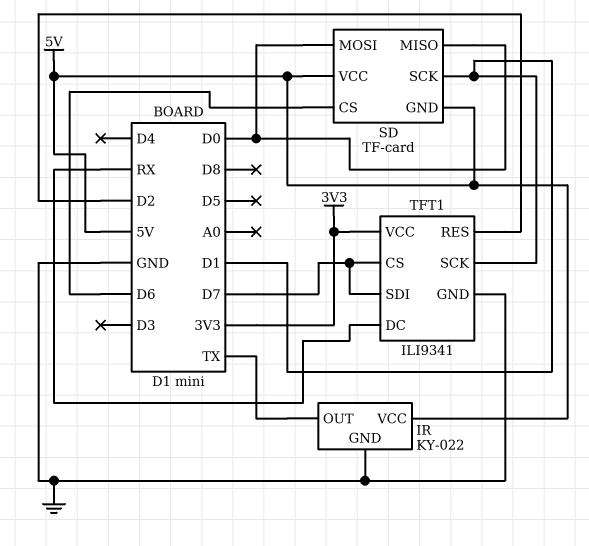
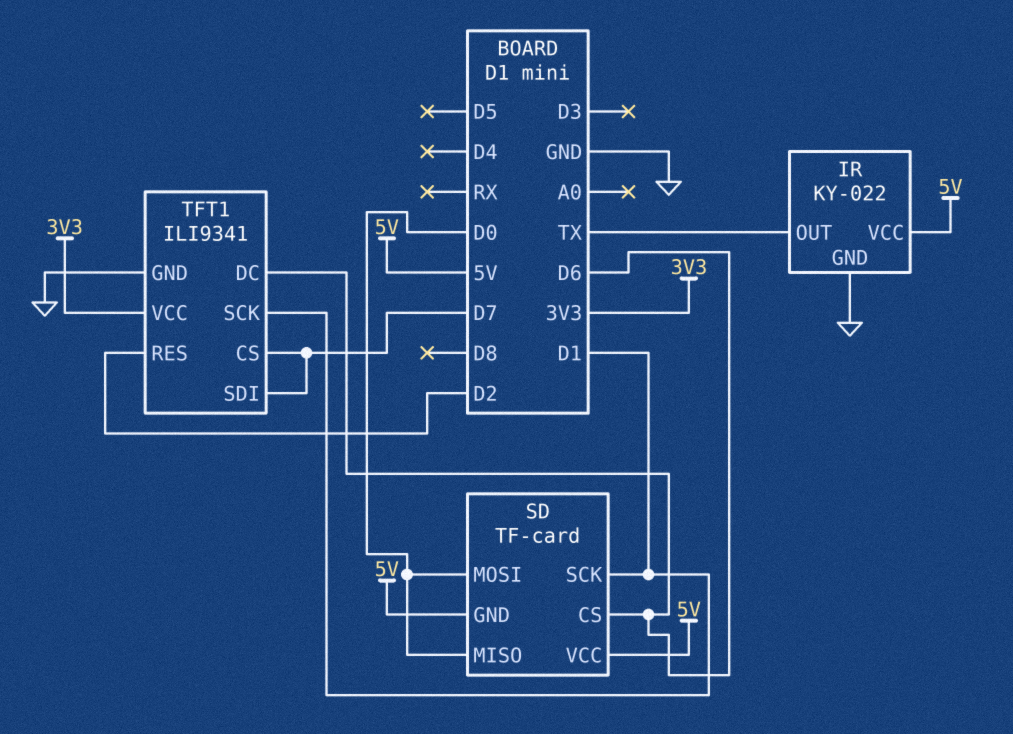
TFT1 pin DC: RX -> D6

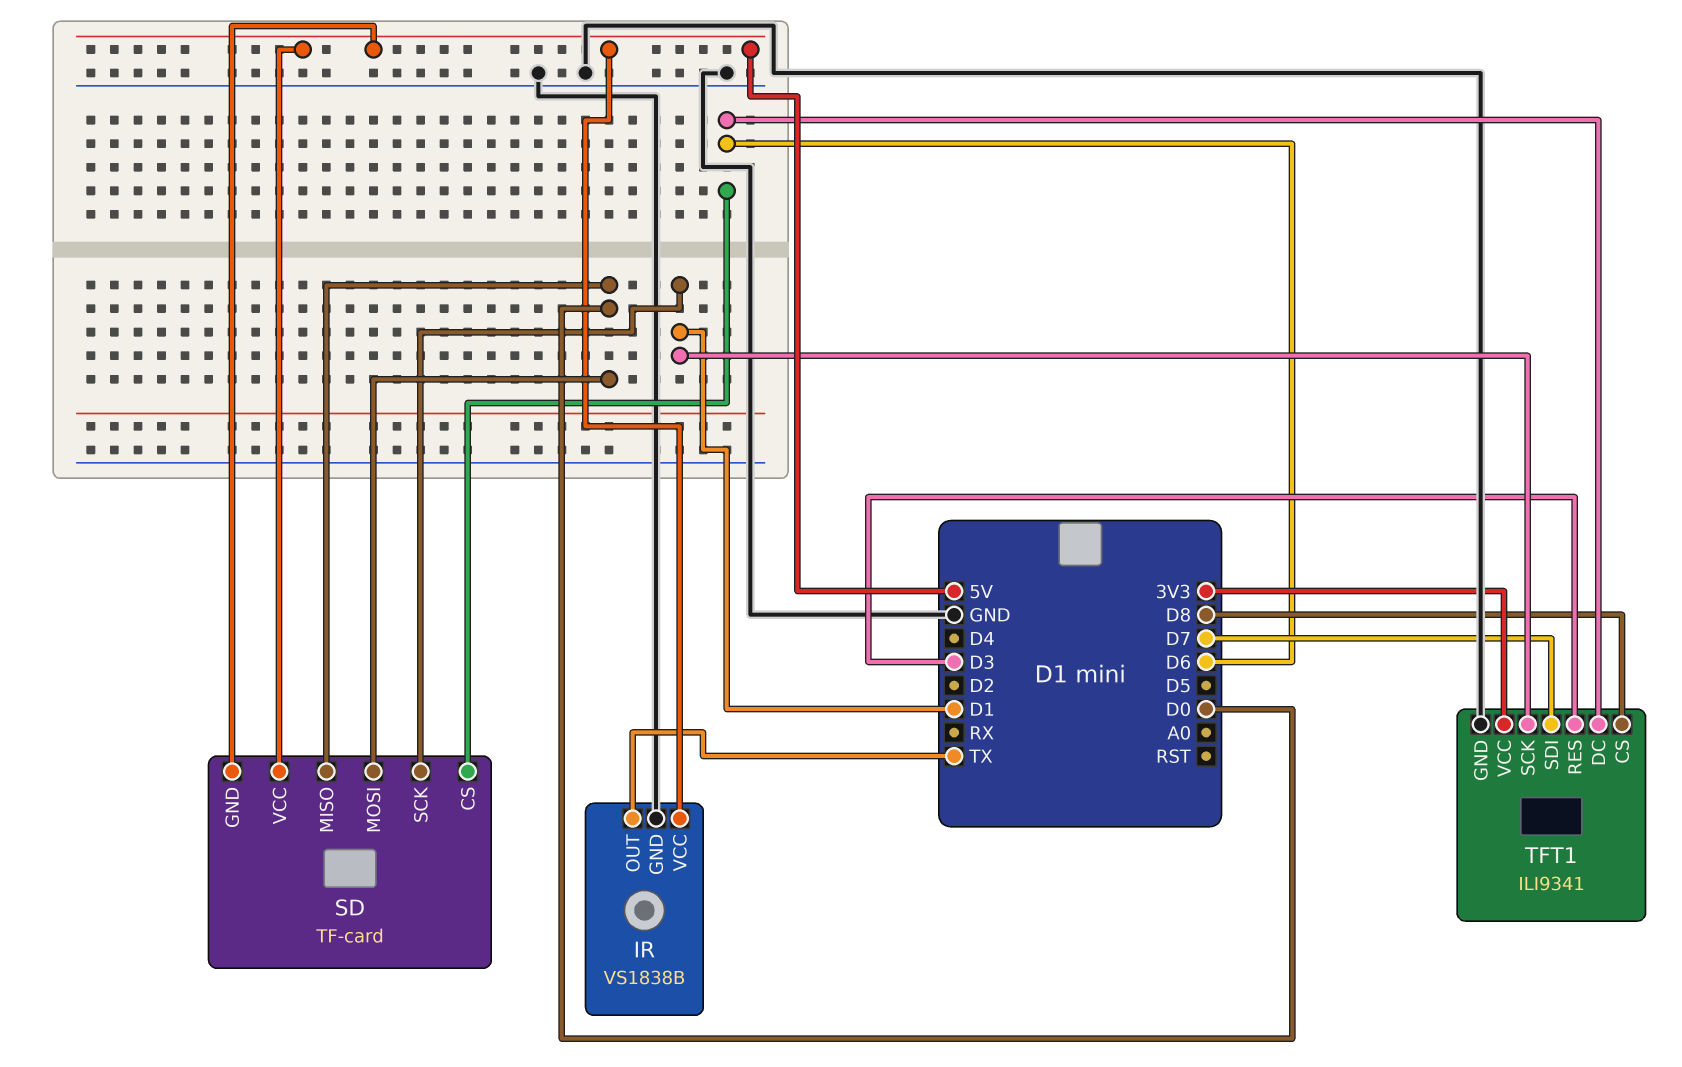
IR: KY-022 -> VS1838B
TFT1 pin CS: D7 -> D8
TFT1 pin RES: D2 -> D3

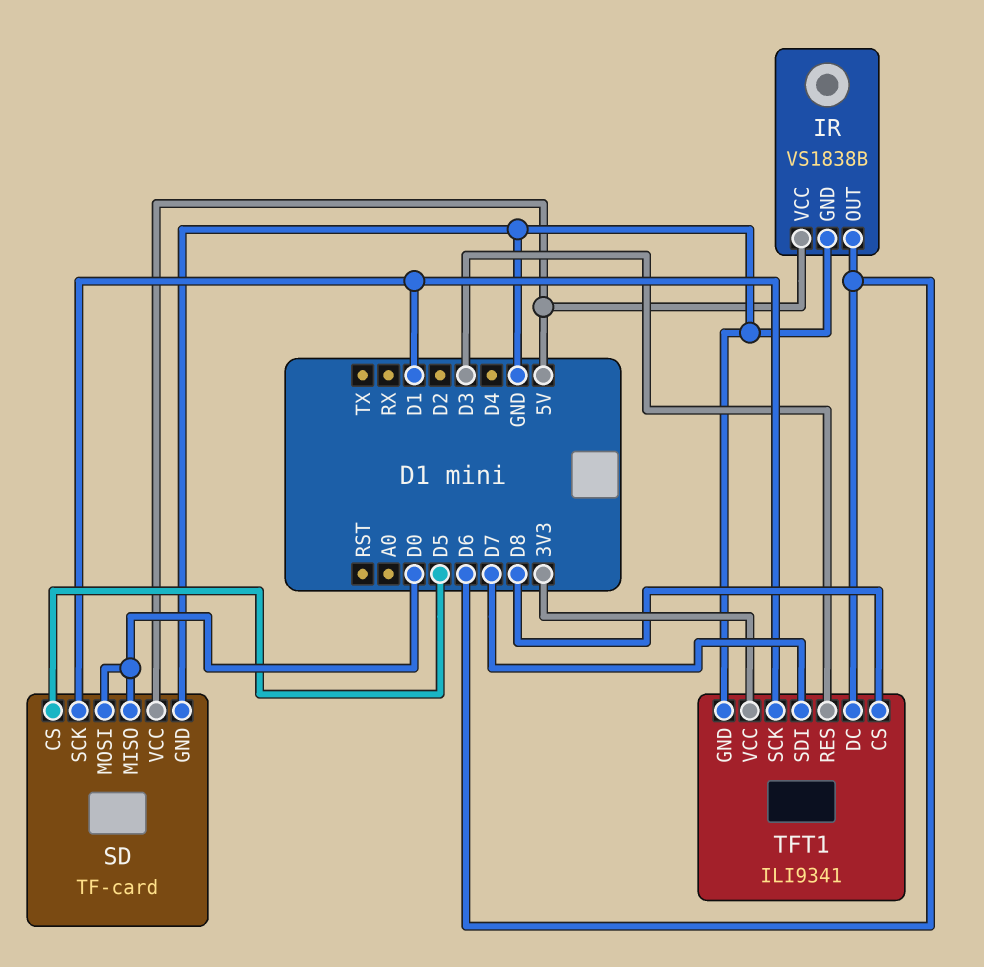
IR pin OUT: TX -> D6
SD pin CS: D6 -> D5
SD pin GND: 5V -> GND

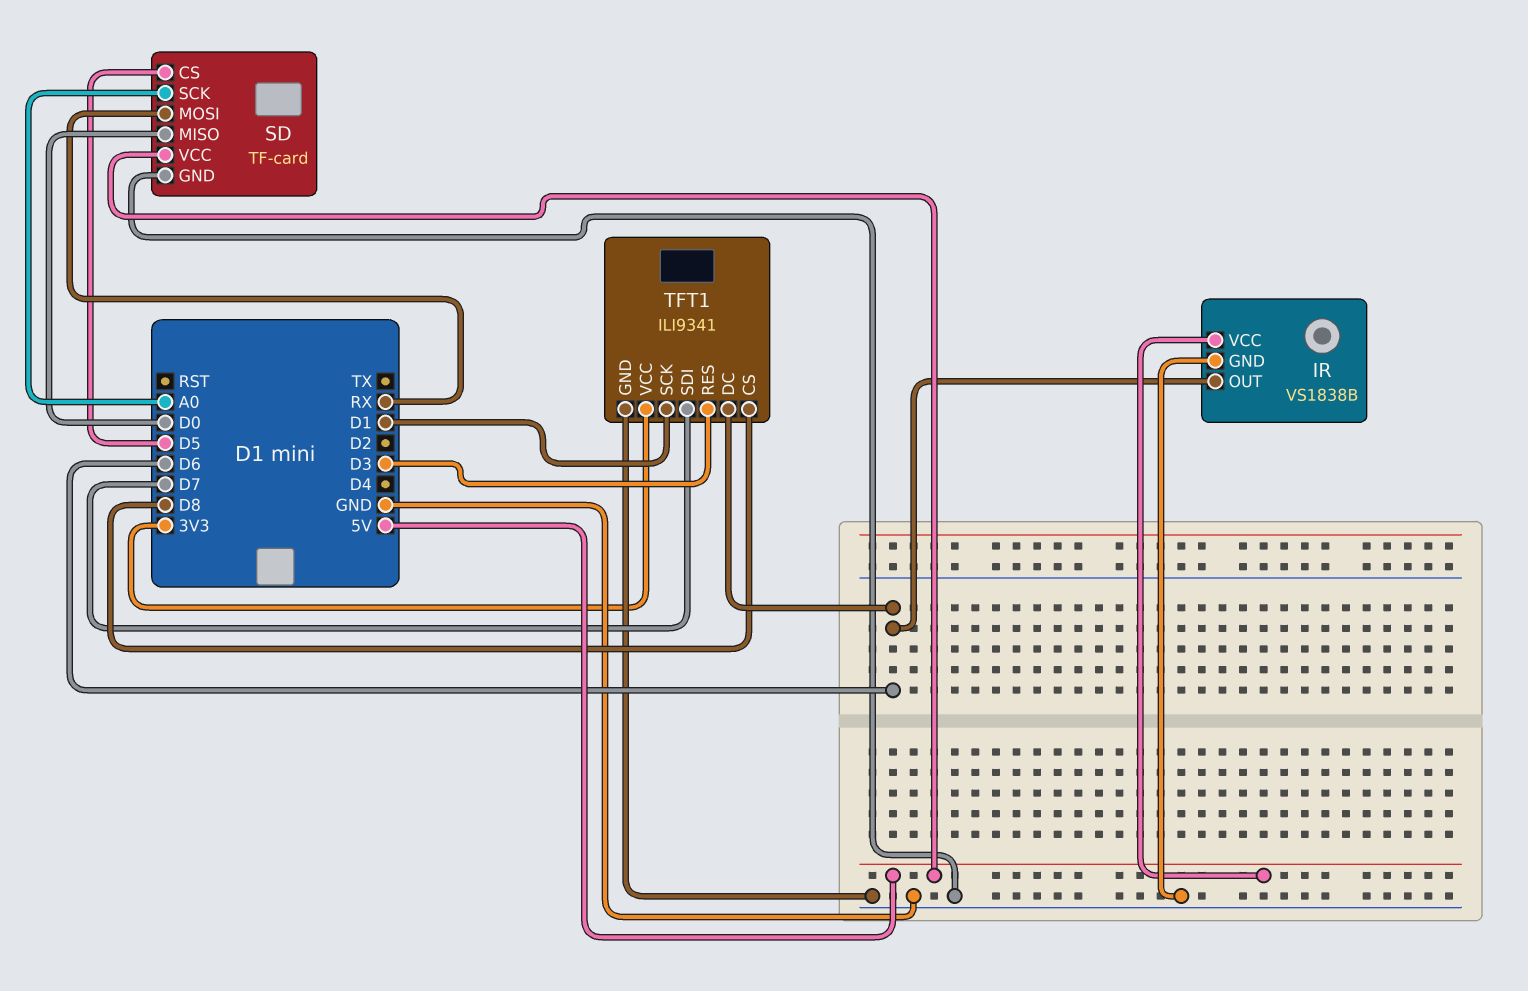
SD pin MOSI: D0 -> RX
SD pin SCK: D1 -> A0

